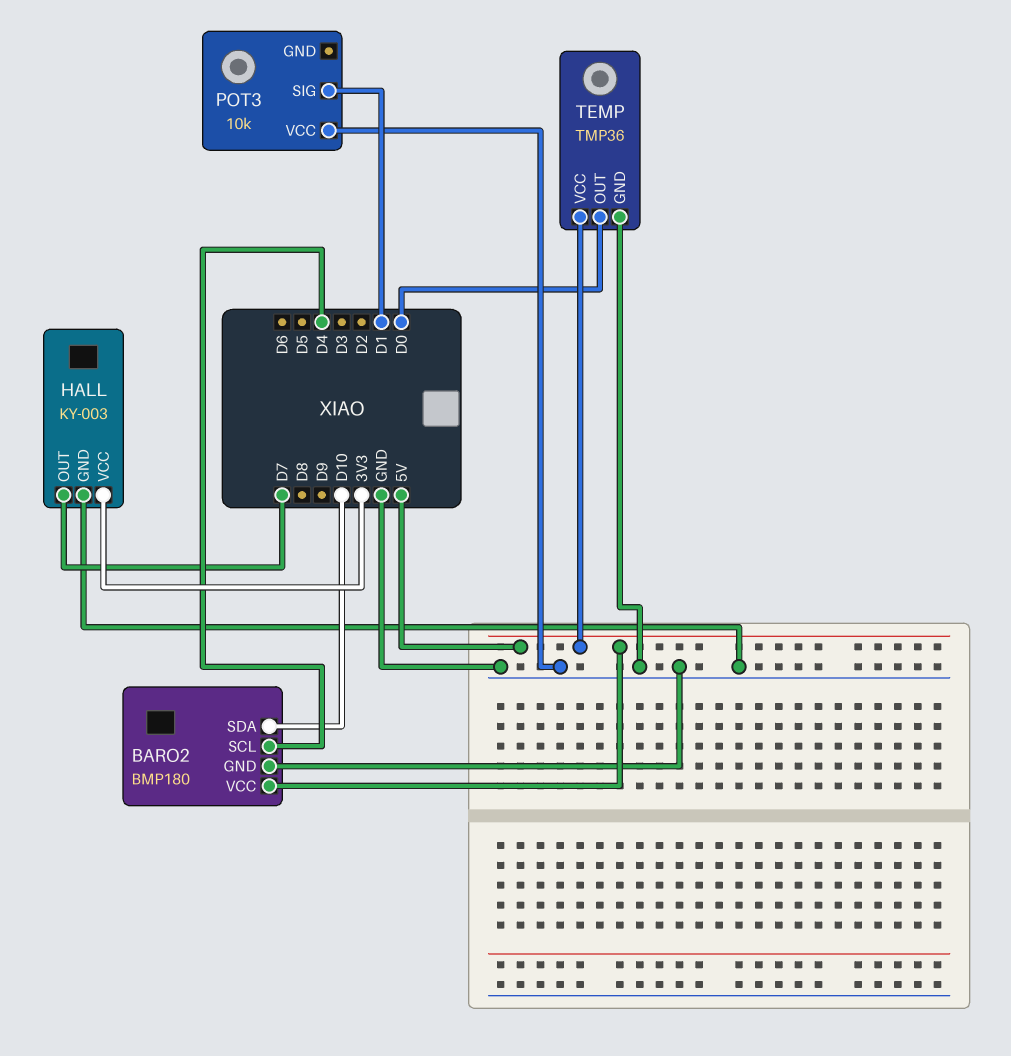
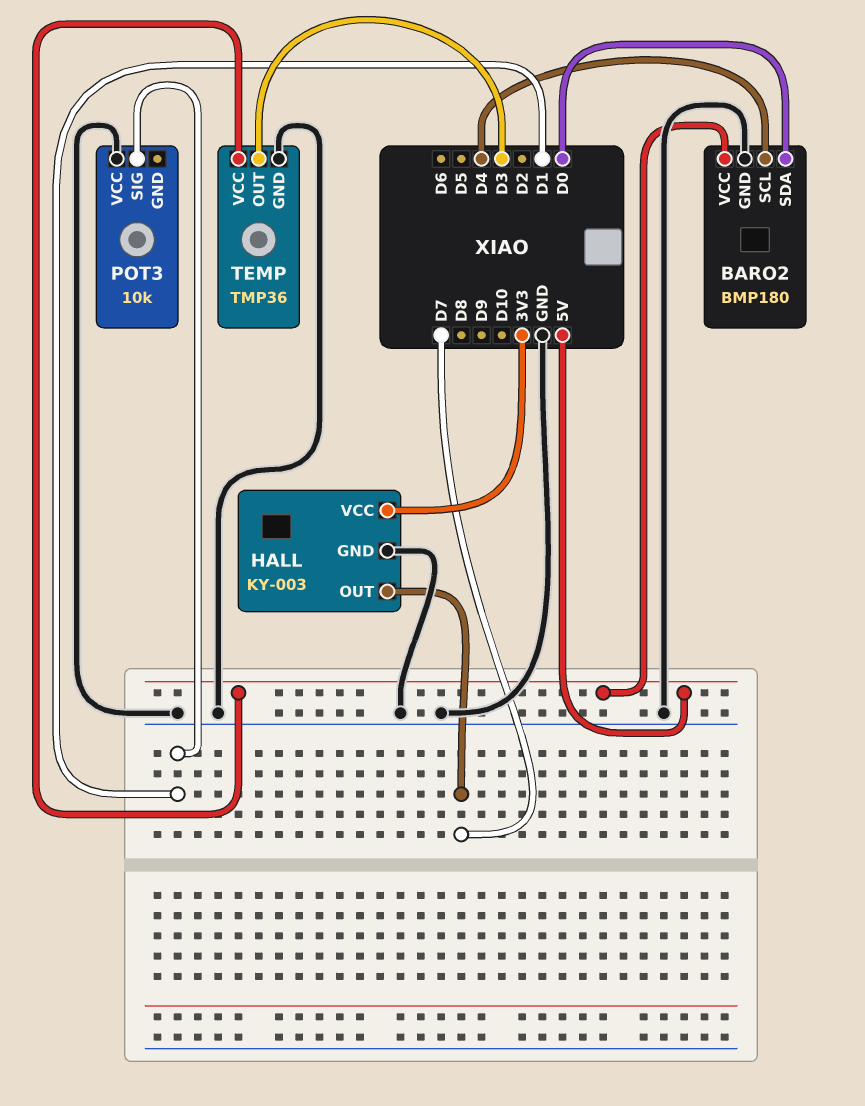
BARO2 pin SDA: D10 -> D0
TEMP pin OUT: D0 -> D3

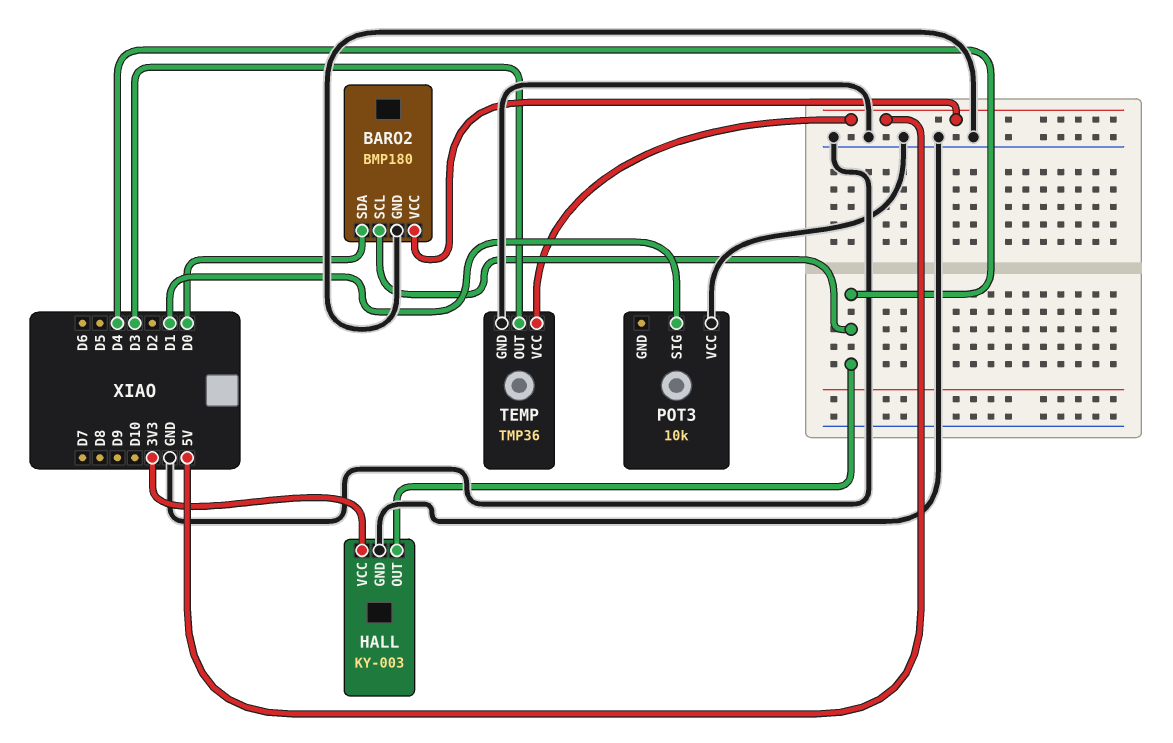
HALL pin OUT: D7 -> D4

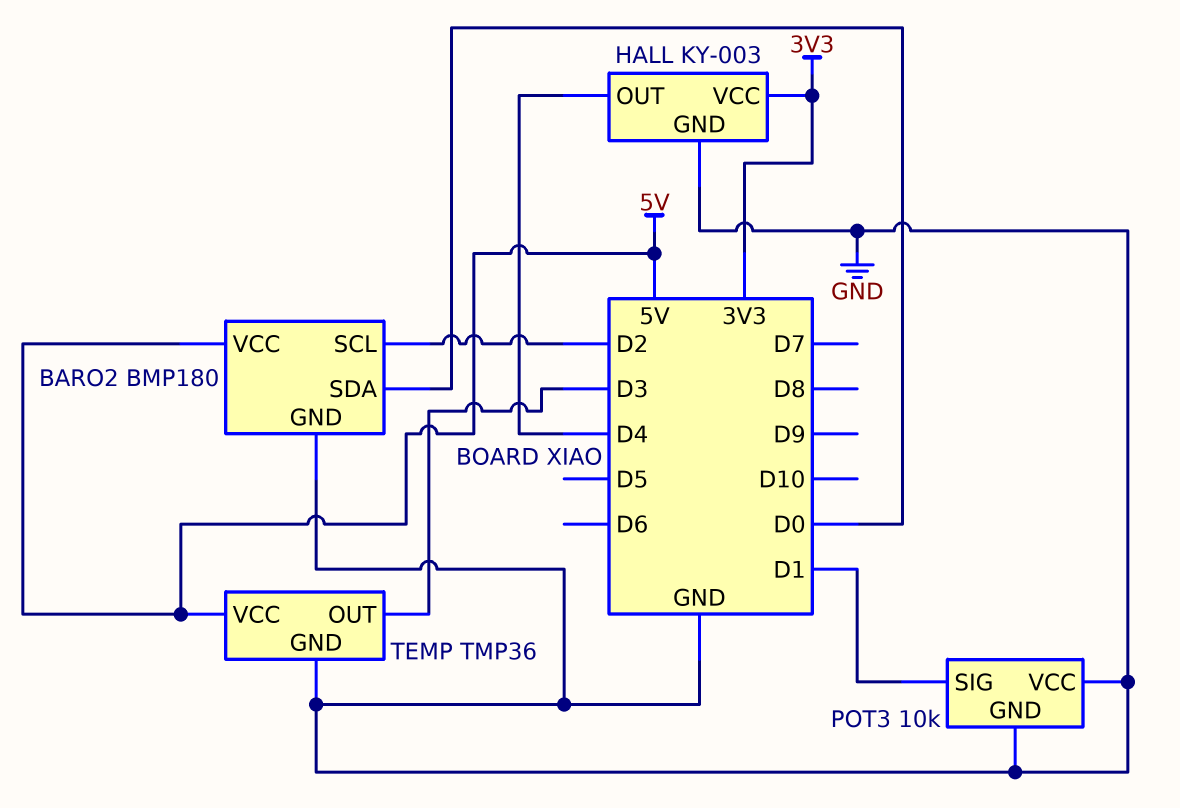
BARO2 pin SCL: D4 -> D2
POT3 pin GND: none -> GND

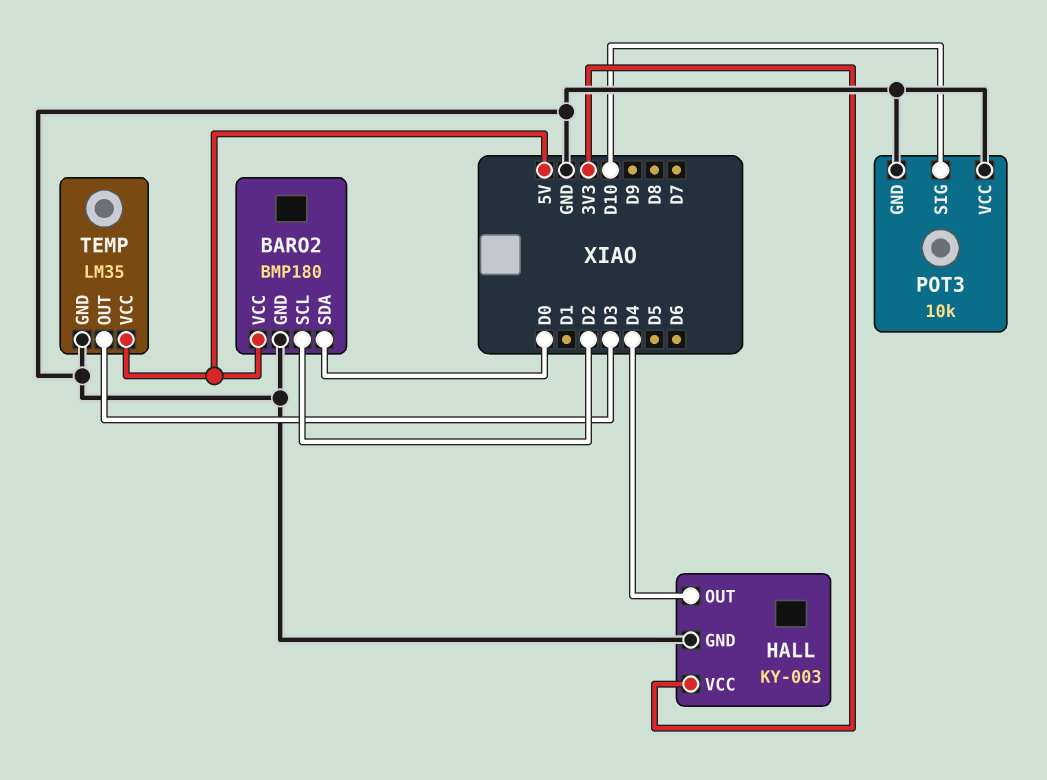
POT3 pin SIG: D1 -> D10
TEMP: TMP36 -> LM35

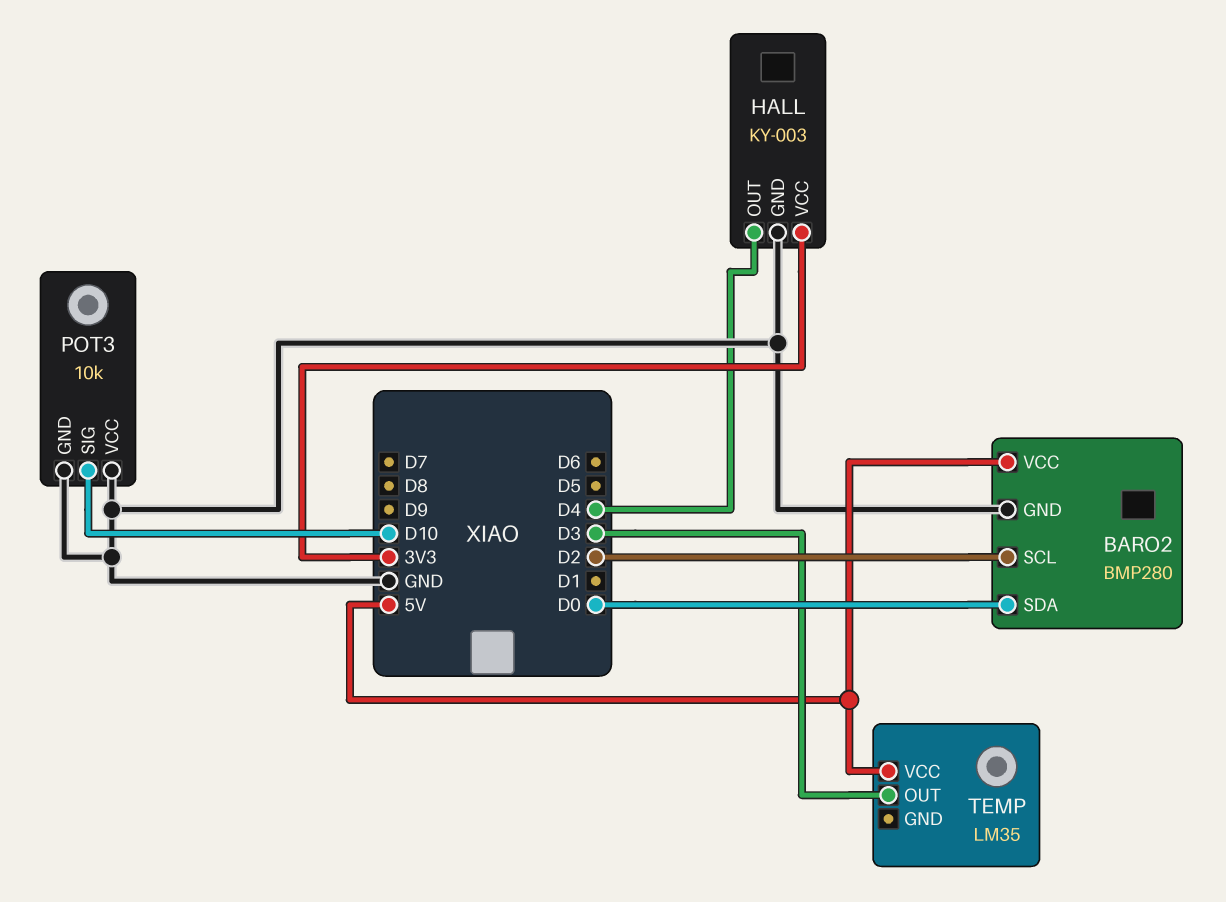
BARO2: BMP180 -> BMP280
TEMP pin GND: GND -> none

